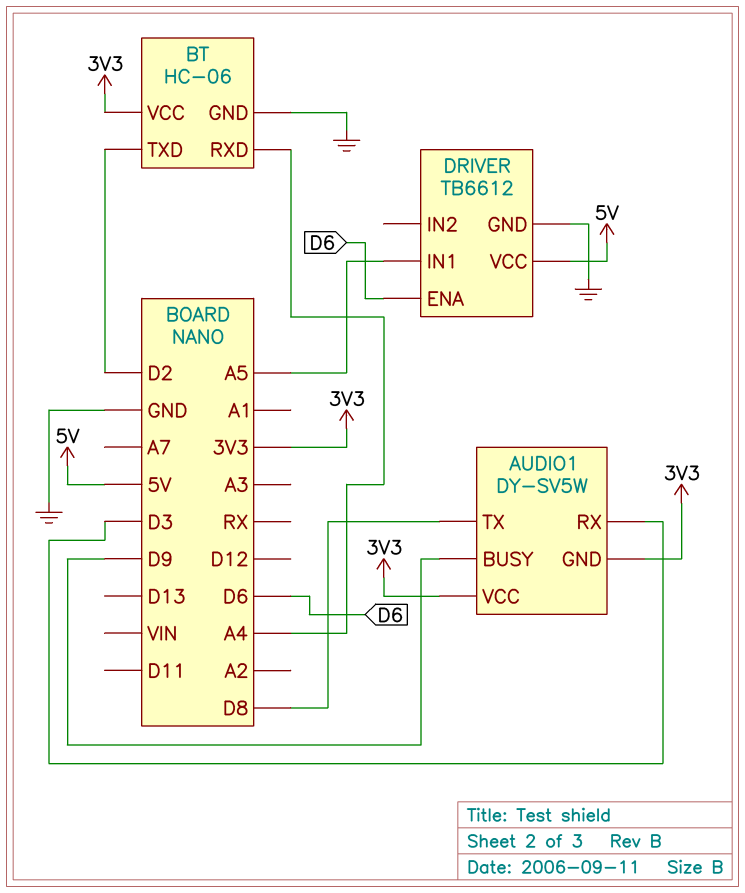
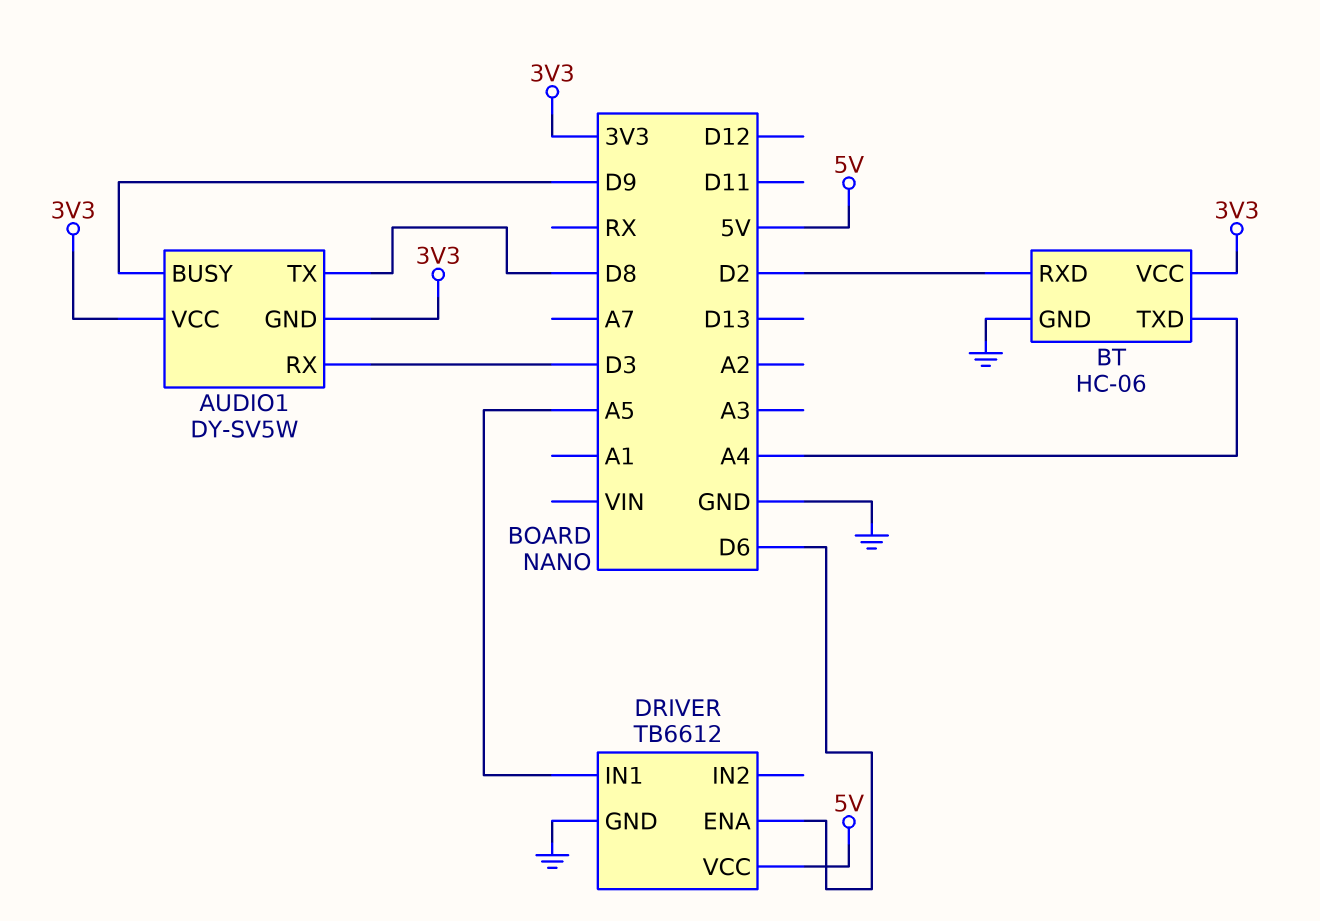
BT pin RXD: A4 -> D2
BT pin TXD: D2 -> A4

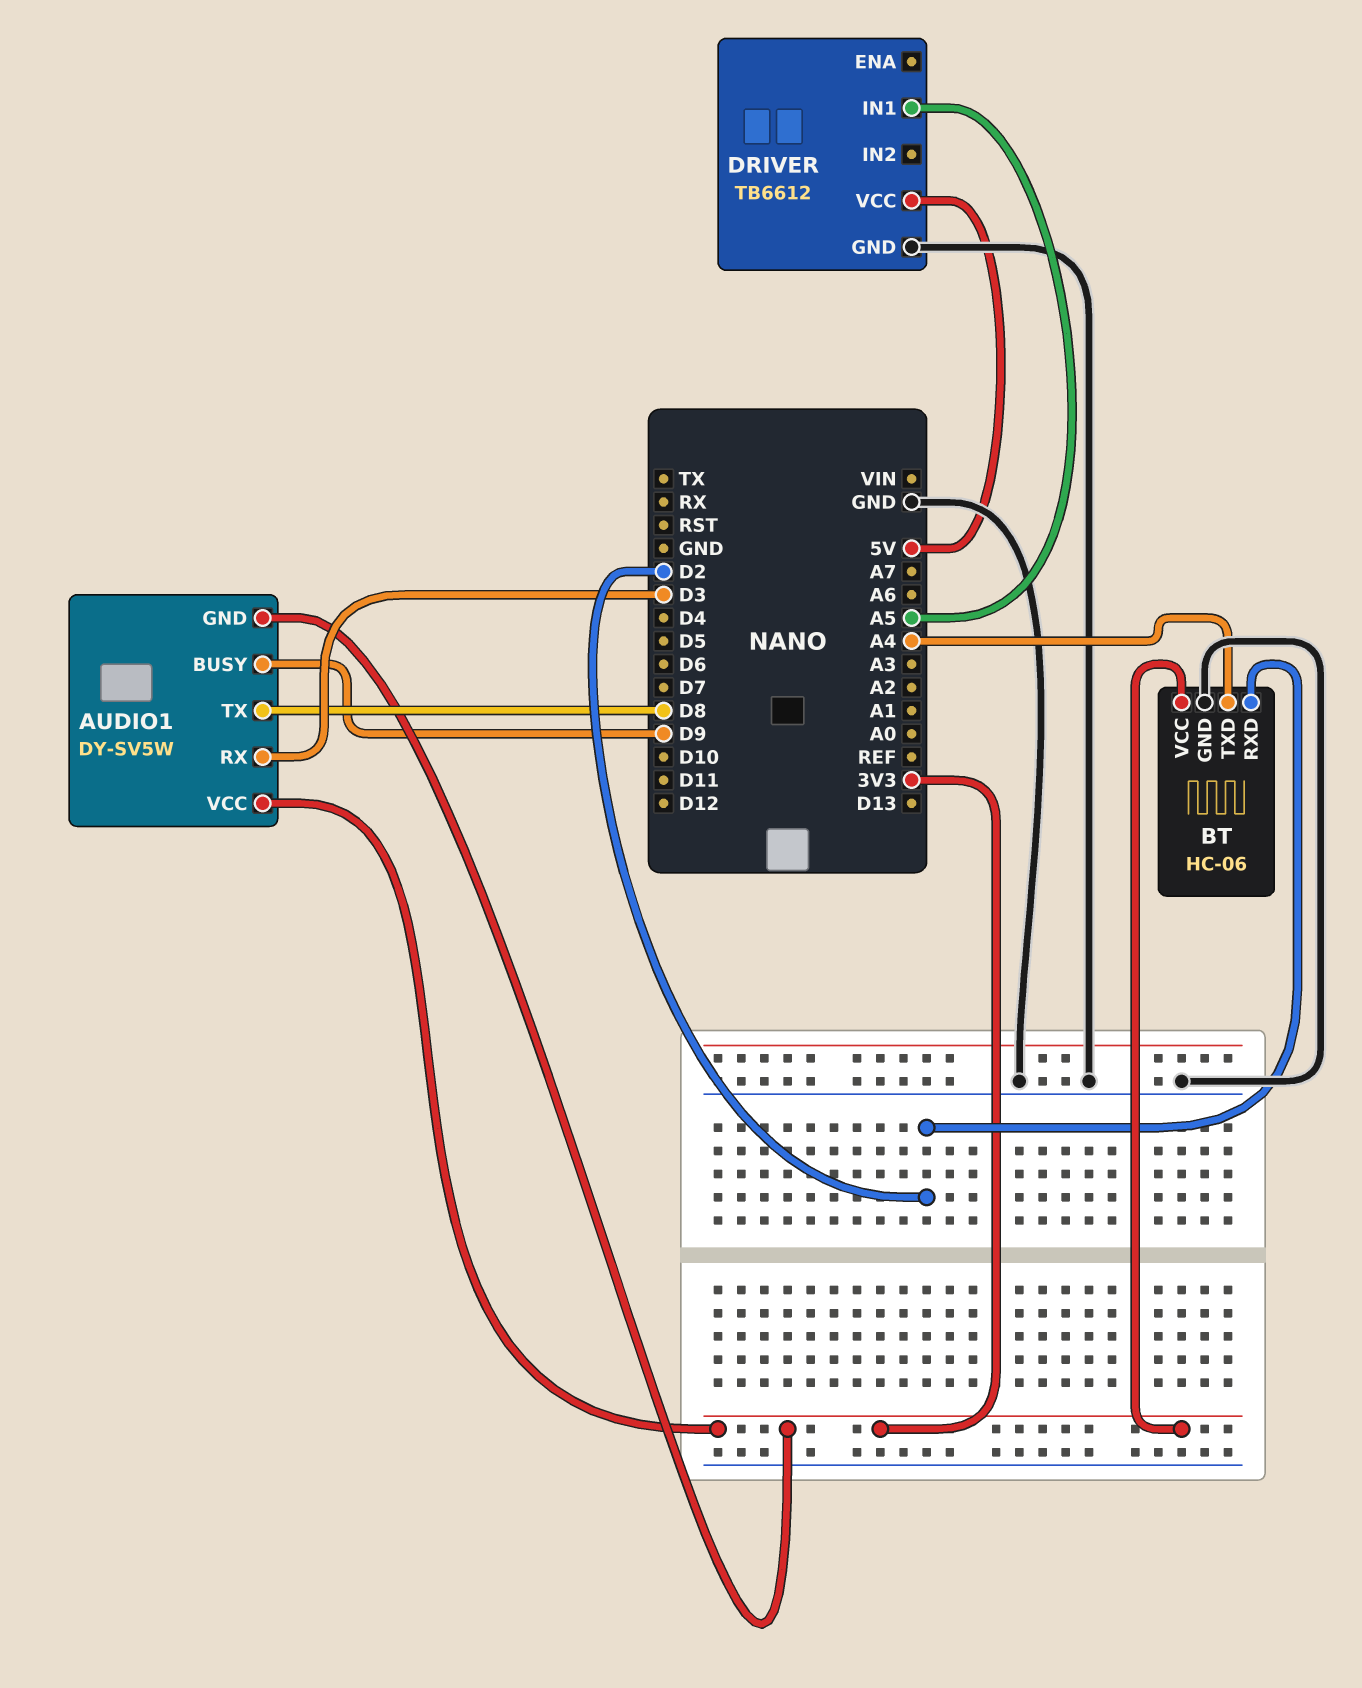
DRIVER pin ENA: D6 -> none

